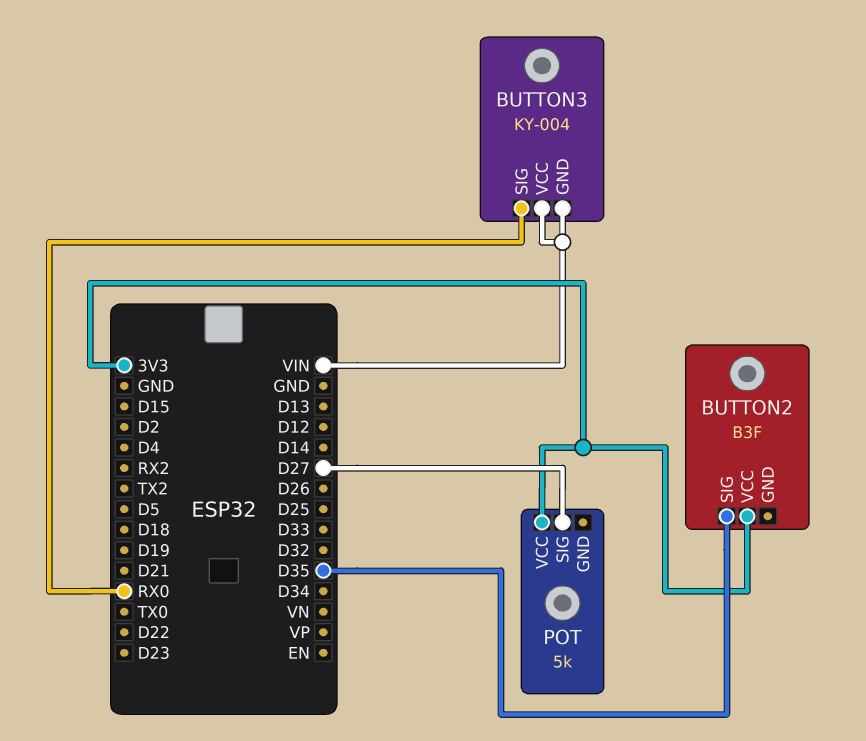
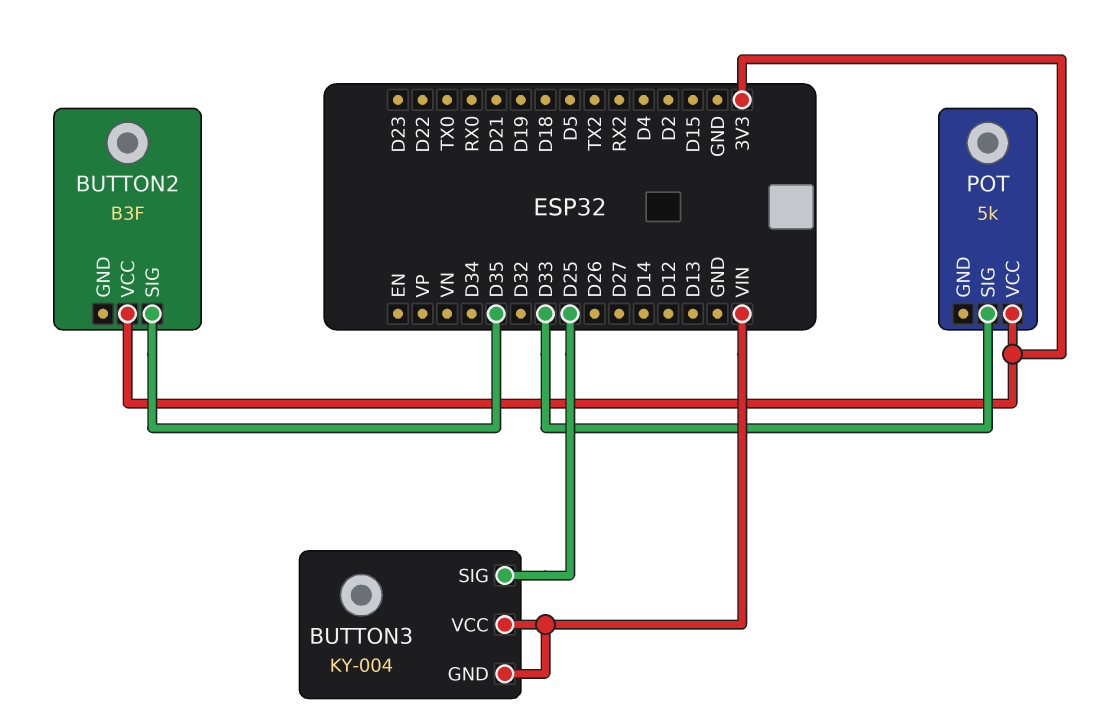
BUTTON3 pin SIG: RX0 -> D25
POT pin SIG: D27 -> D33

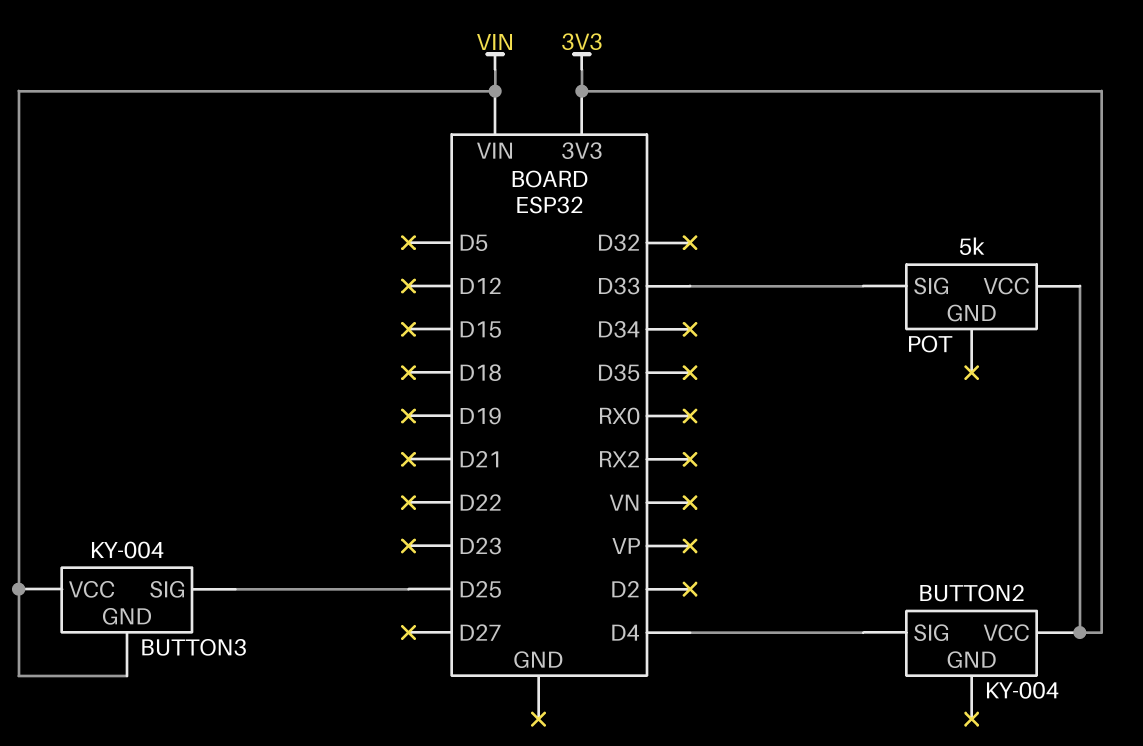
BUTTON2: B3F -> KY-004
BUTTON2 pin SIG: D35 -> D4

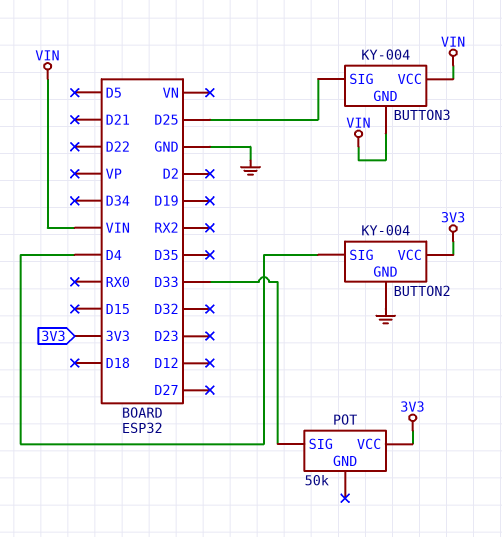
BUTTON2 pin GND: none -> GND
POT: 5k -> 50k

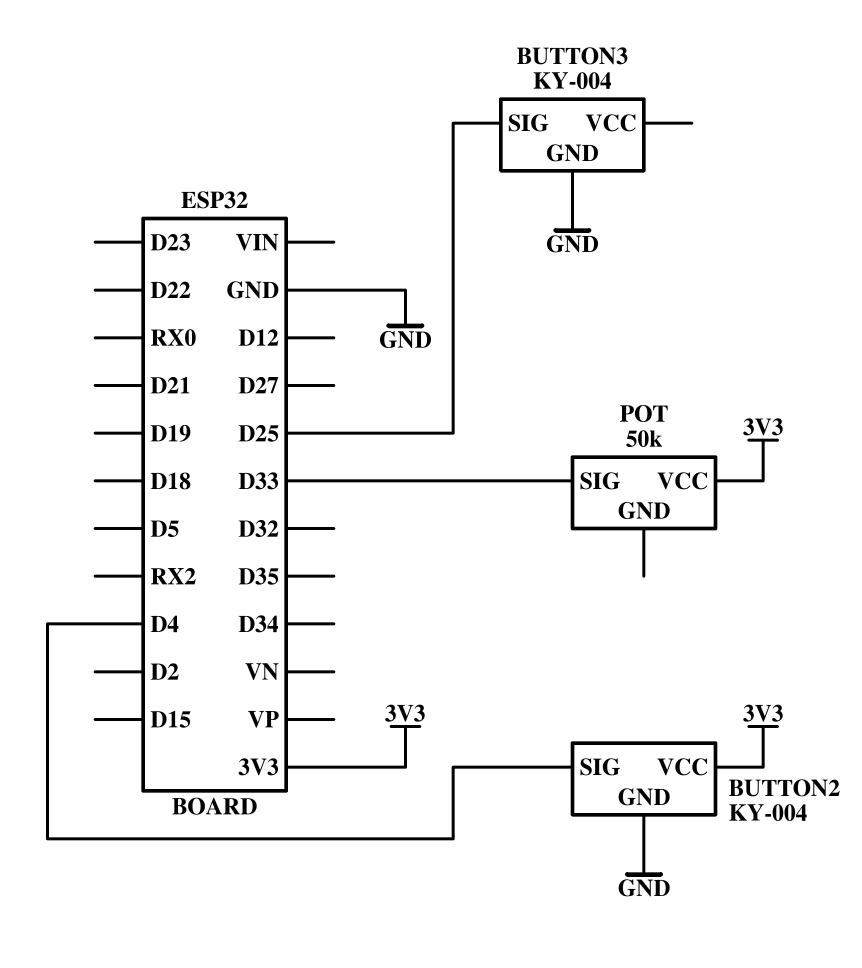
BUTTON3 pin GND: VIN -> GND
BUTTON3 pin VCC: VIN -> none

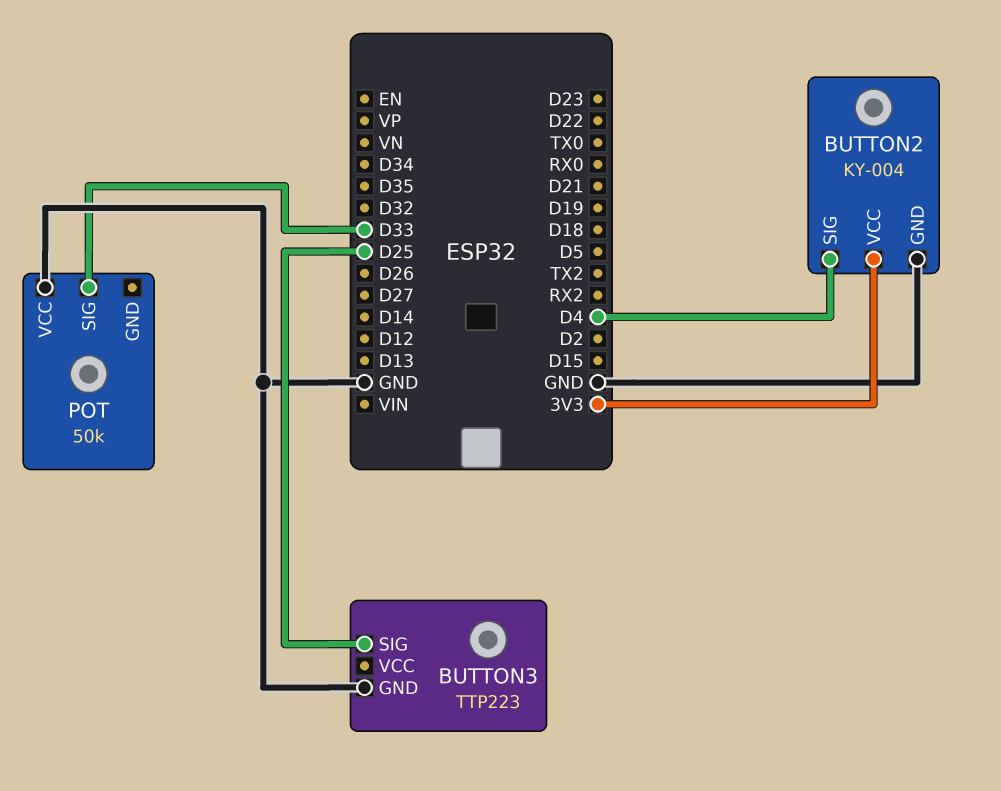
BUTTON3: KY-004 -> TTP223
POT pin VCC: 3V3 -> GND

